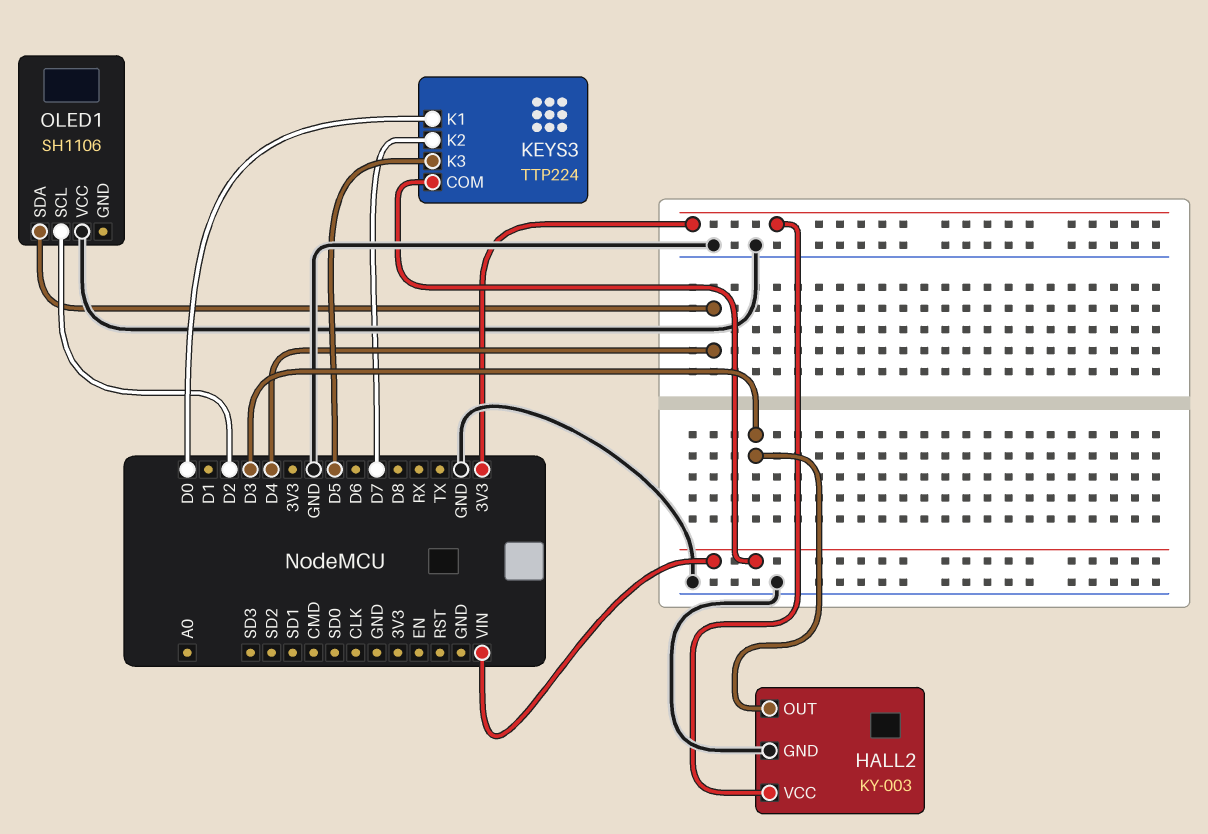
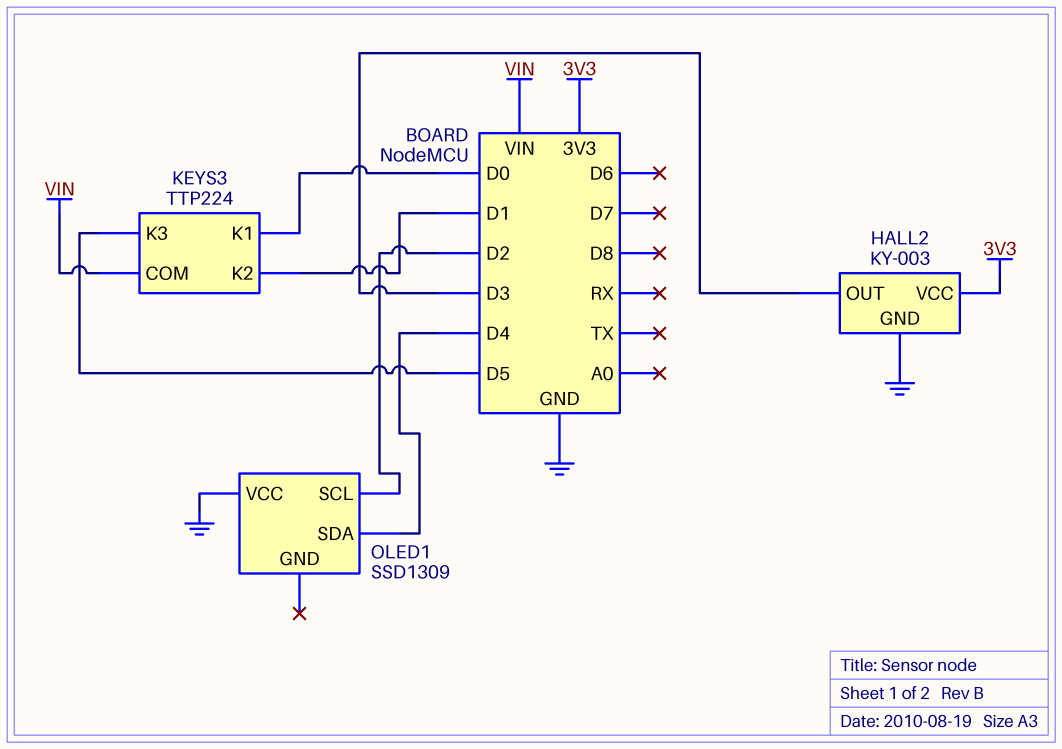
KEYS3 pin K2: D7 -> D1
OLED1: SH1106 -> SSD1309

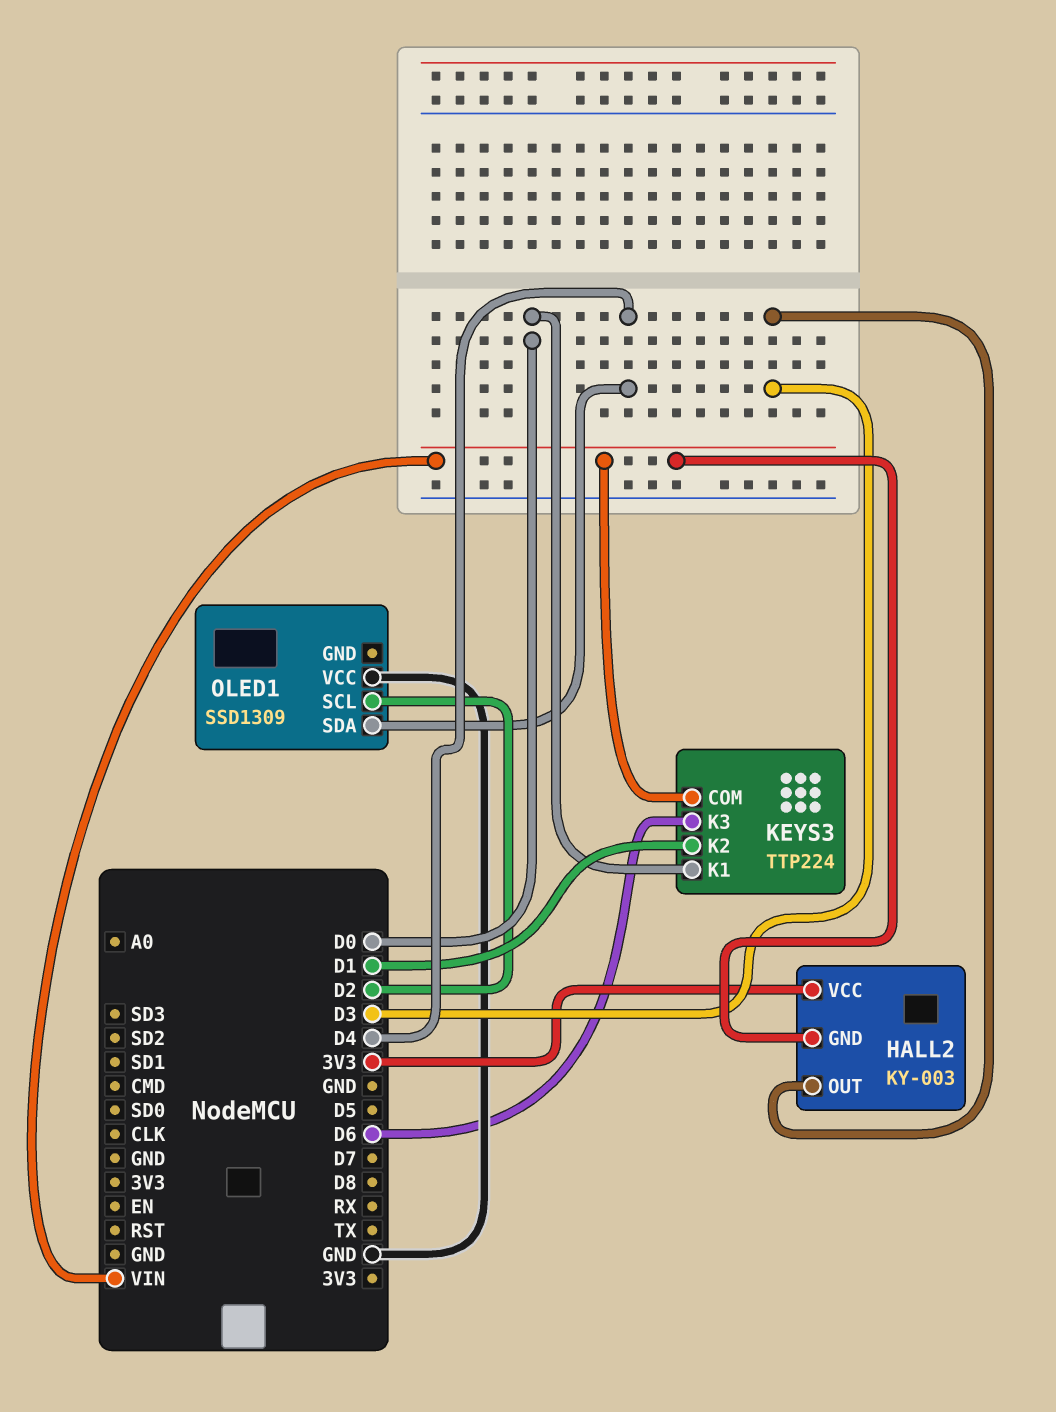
HALL2 pin GND: GND -> VIN
KEYS3 pin K3: D5 -> D6

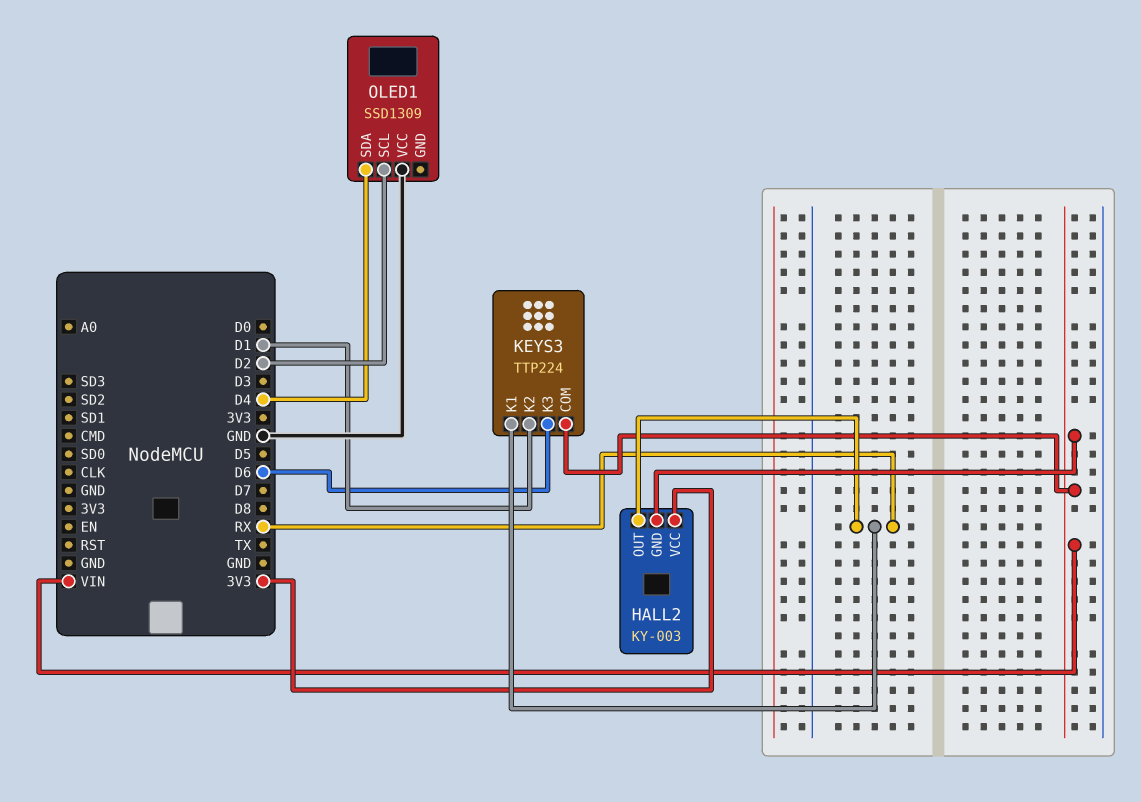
HALL2 pin OUT: D3 -> RX
KEYS3 pin K1: D0 -> RX

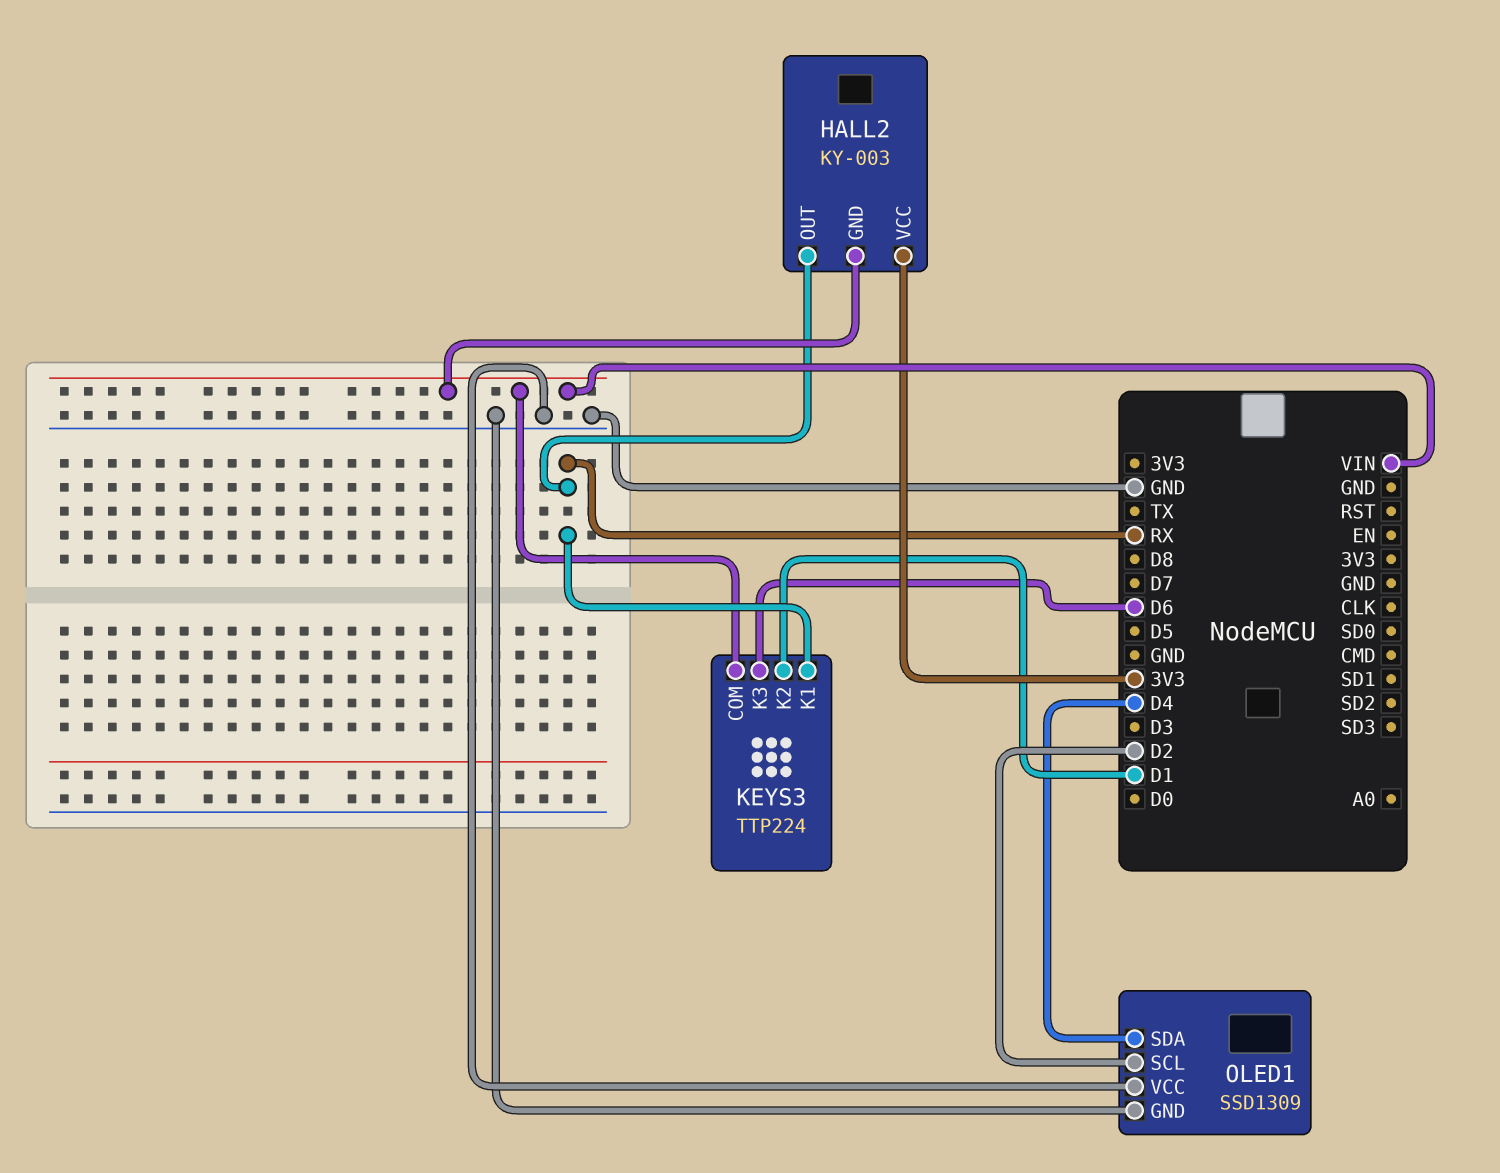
OLED1 pin GND: none -> GND

